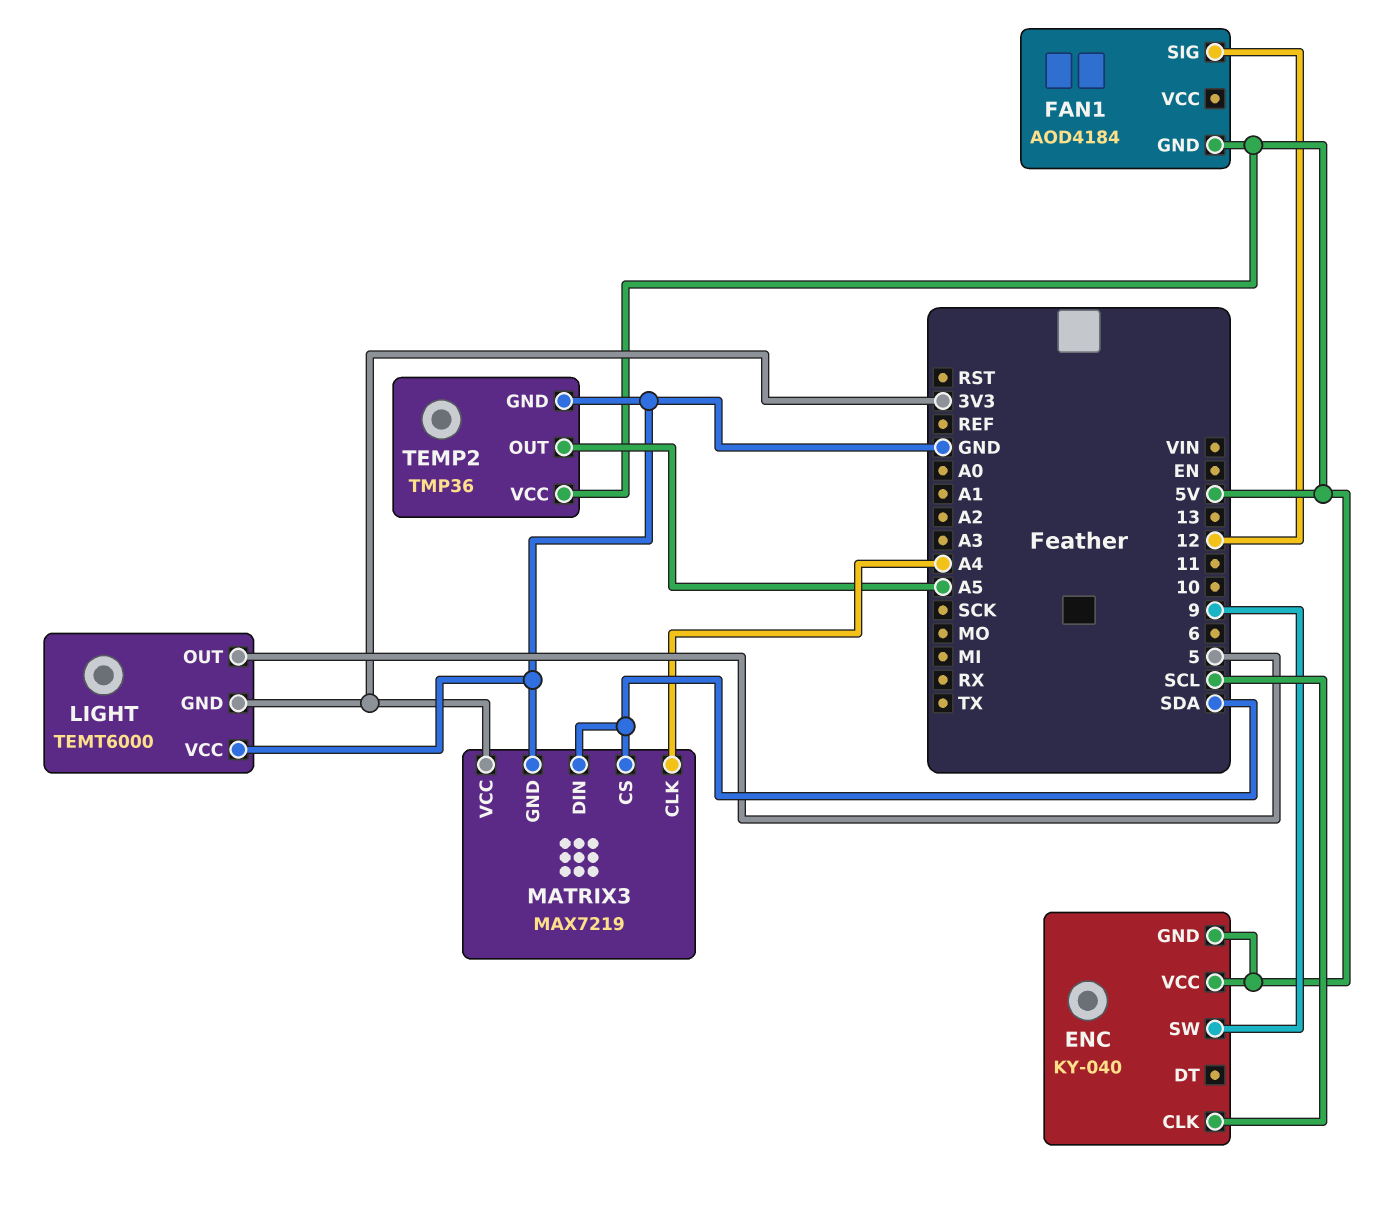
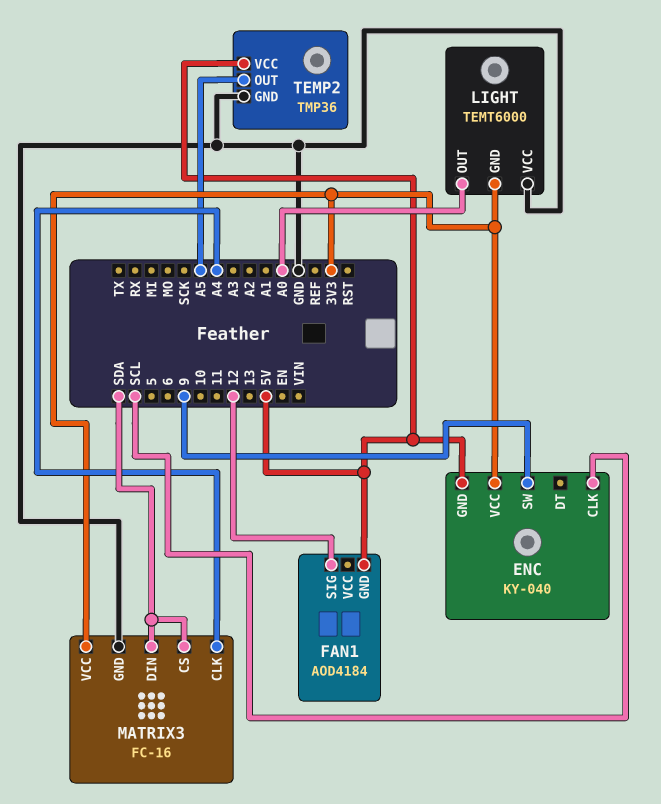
ENC pin VCC: 5V -> 3V3
LIGHT pin OUT: 5 -> A0
MATRIX3: MAX7219 -> FC-16

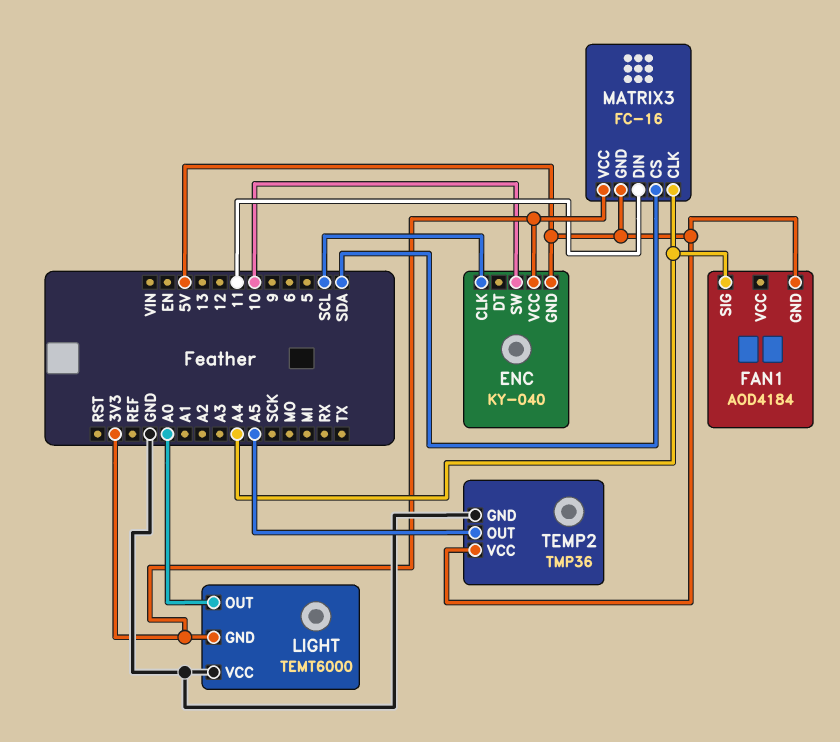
ENC pin SW: 9 -> 10
FAN1 pin SIG: 12 -> A4
MATRIX3 pin DIN: SDA -> 11
MATRIX3 pin GND: GND -> 5V

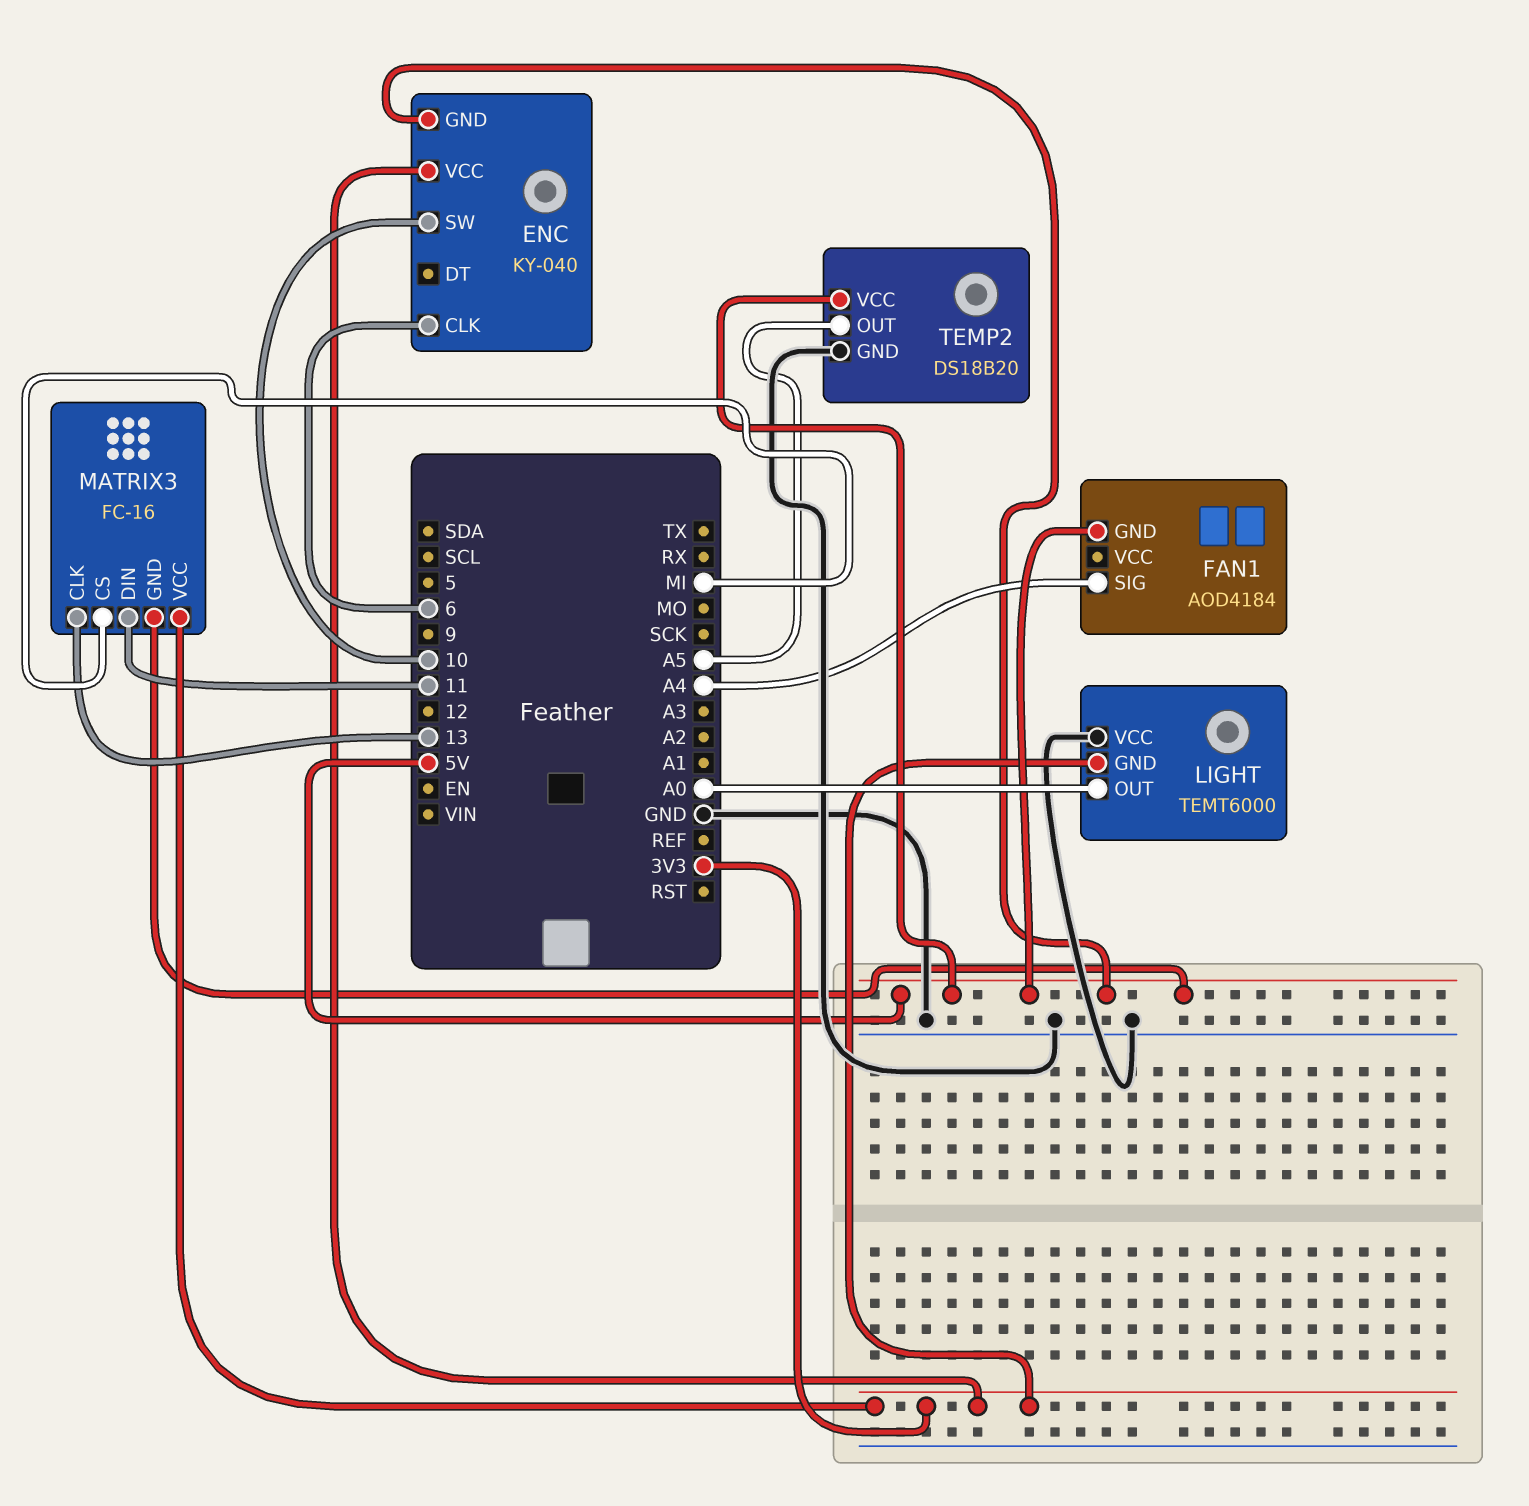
ENC pin CLK: SCL -> 6
MATRIX3 pin CLK: A4 -> 13
MATRIX3 pin CS: SDA -> MI
TEMP2: TMP36 -> DS18B20

